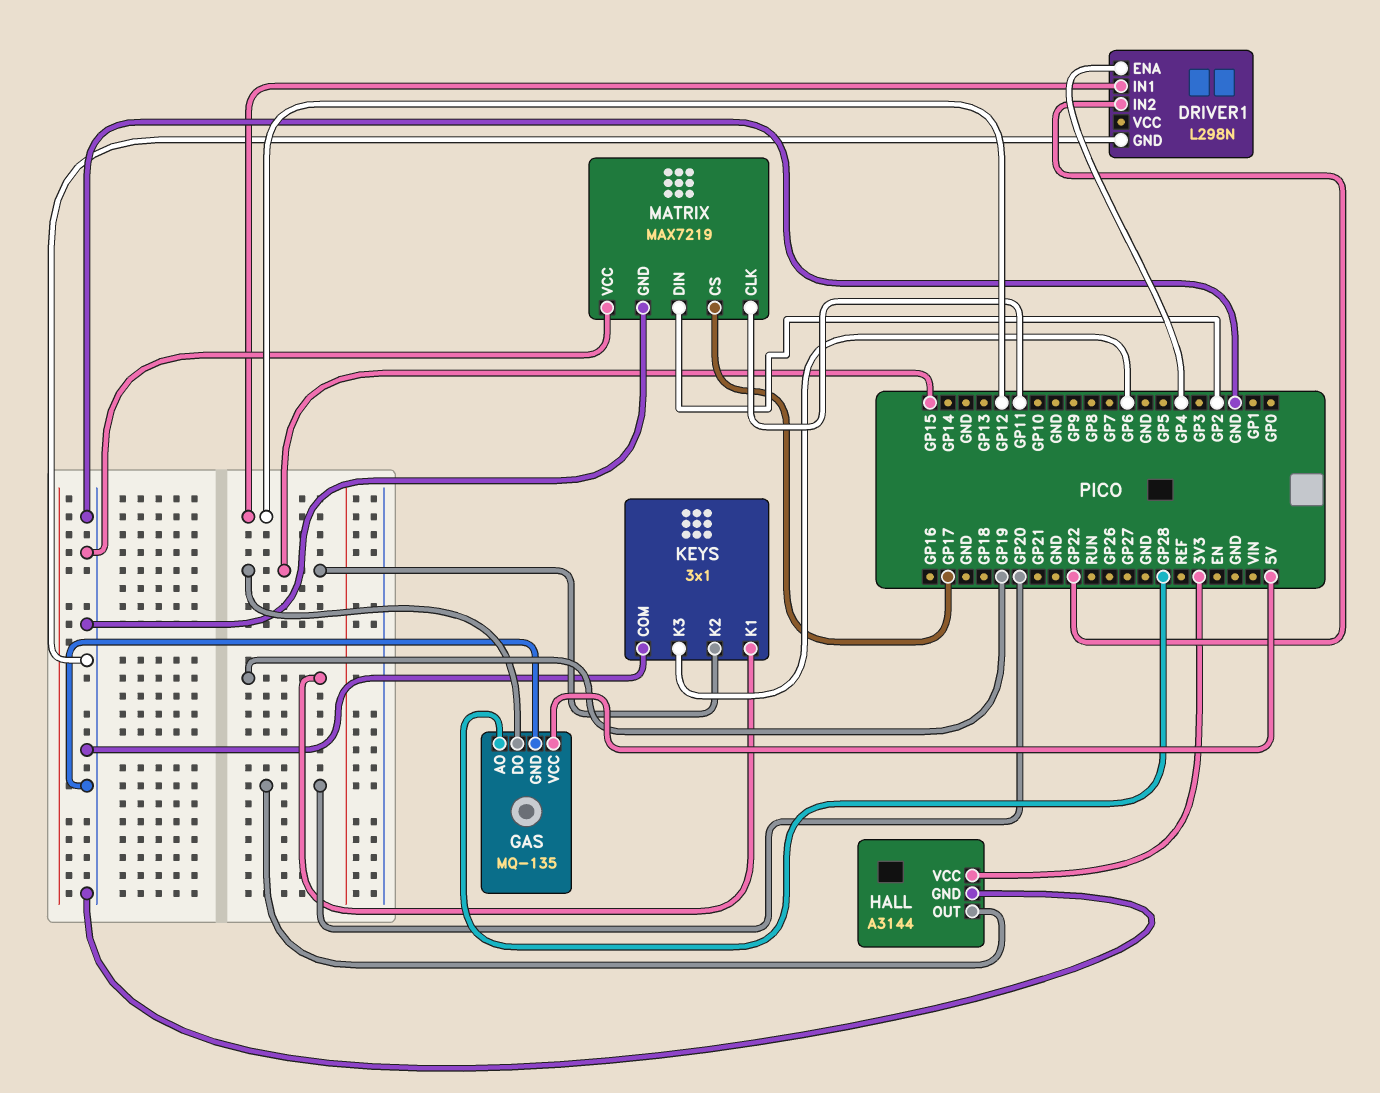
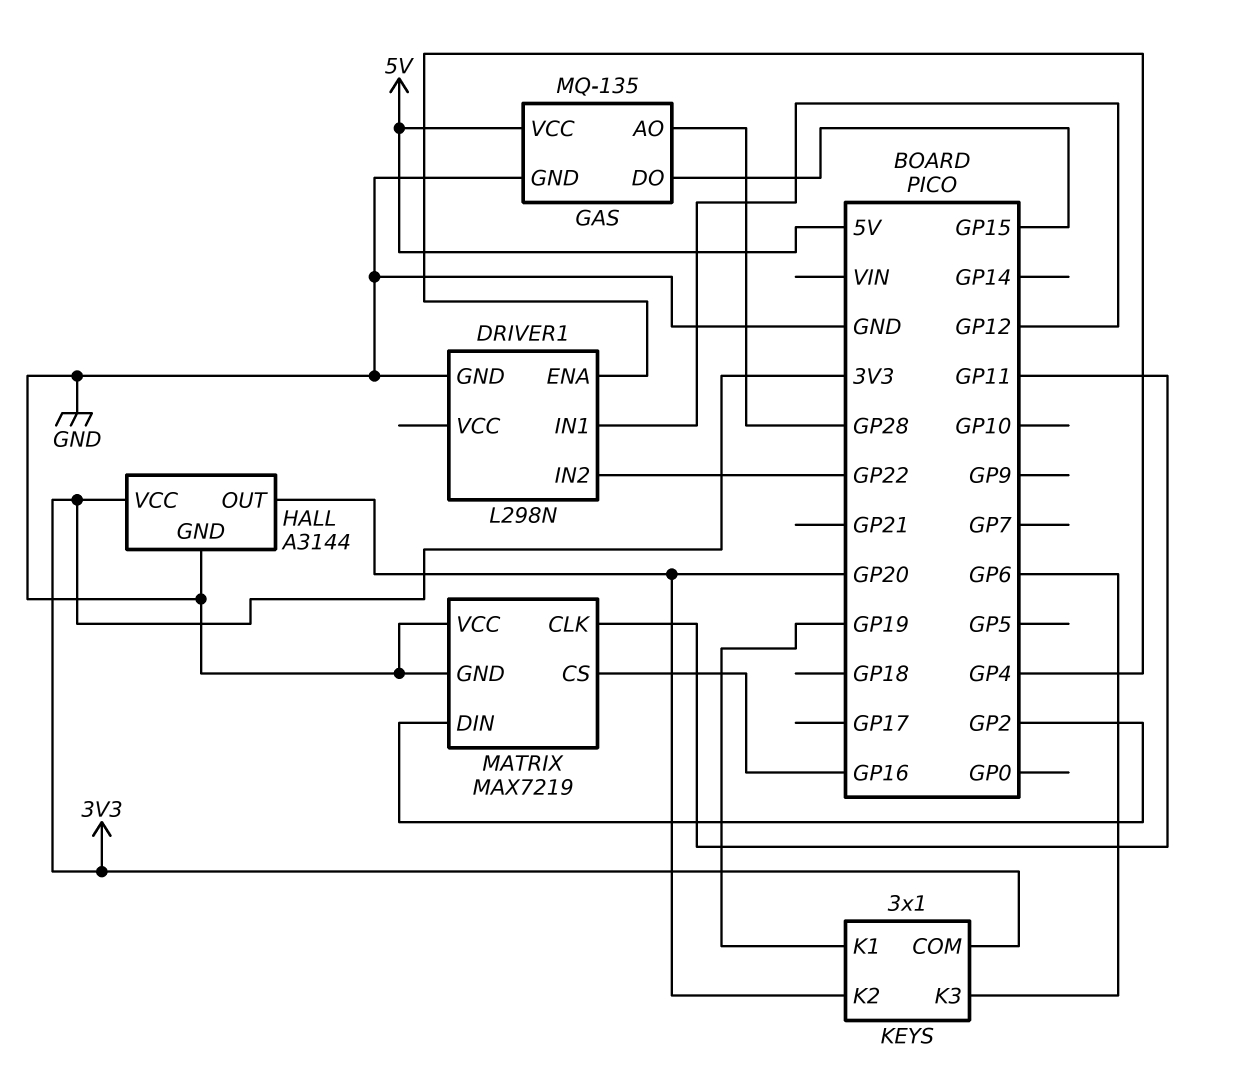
KEYS pin COM: GND -> 3V3
KEYS pin K2: GP15 -> GP20
MATRIX pin CS: GP17 -> GP16

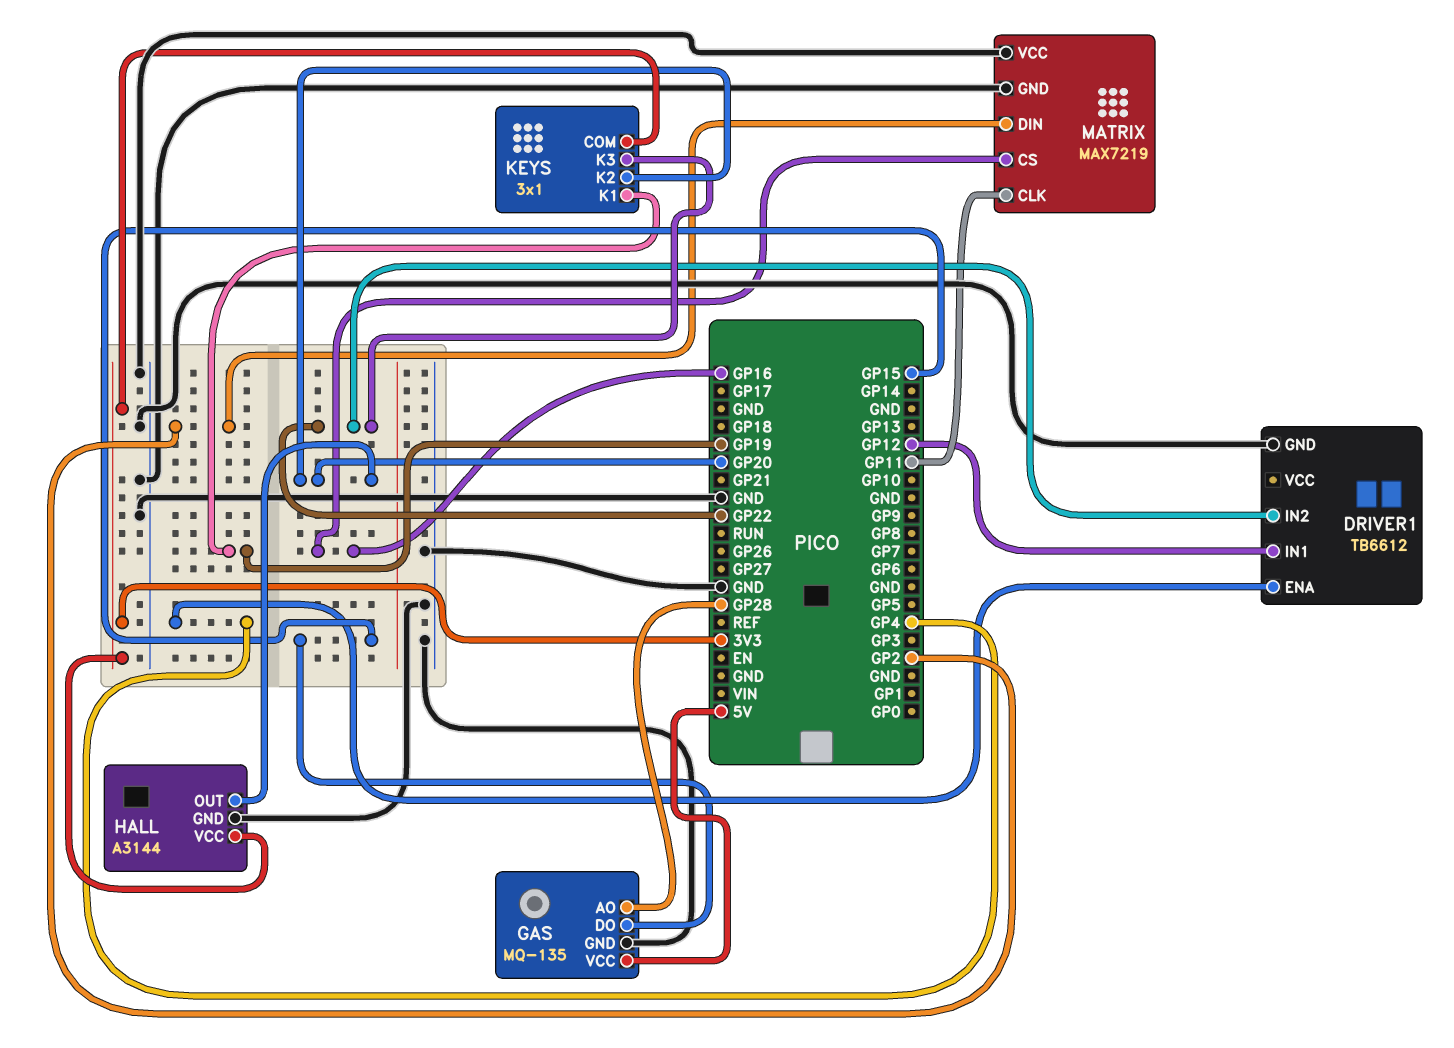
DRIVER1: L298N -> TB6612
KEYS pin K3: GP6 -> GP22

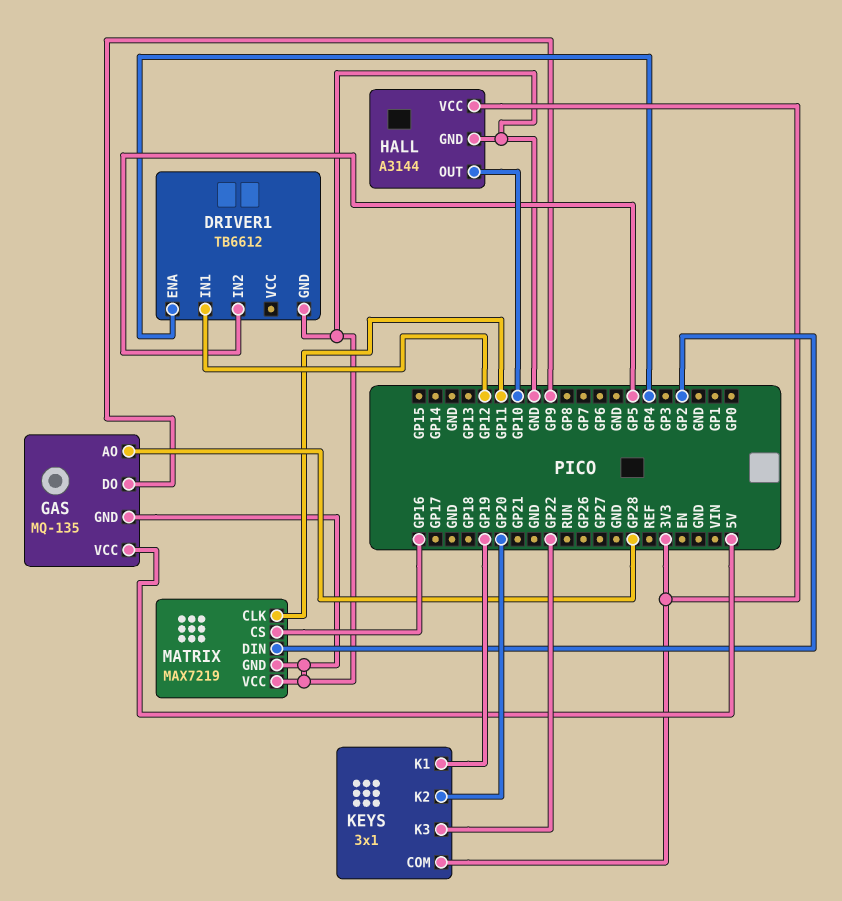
DRIVER1 pin IN2: GP22 -> GP5
GAS pin DO: GP15 -> GP9
HALL pin OUT: GP20 -> GP10

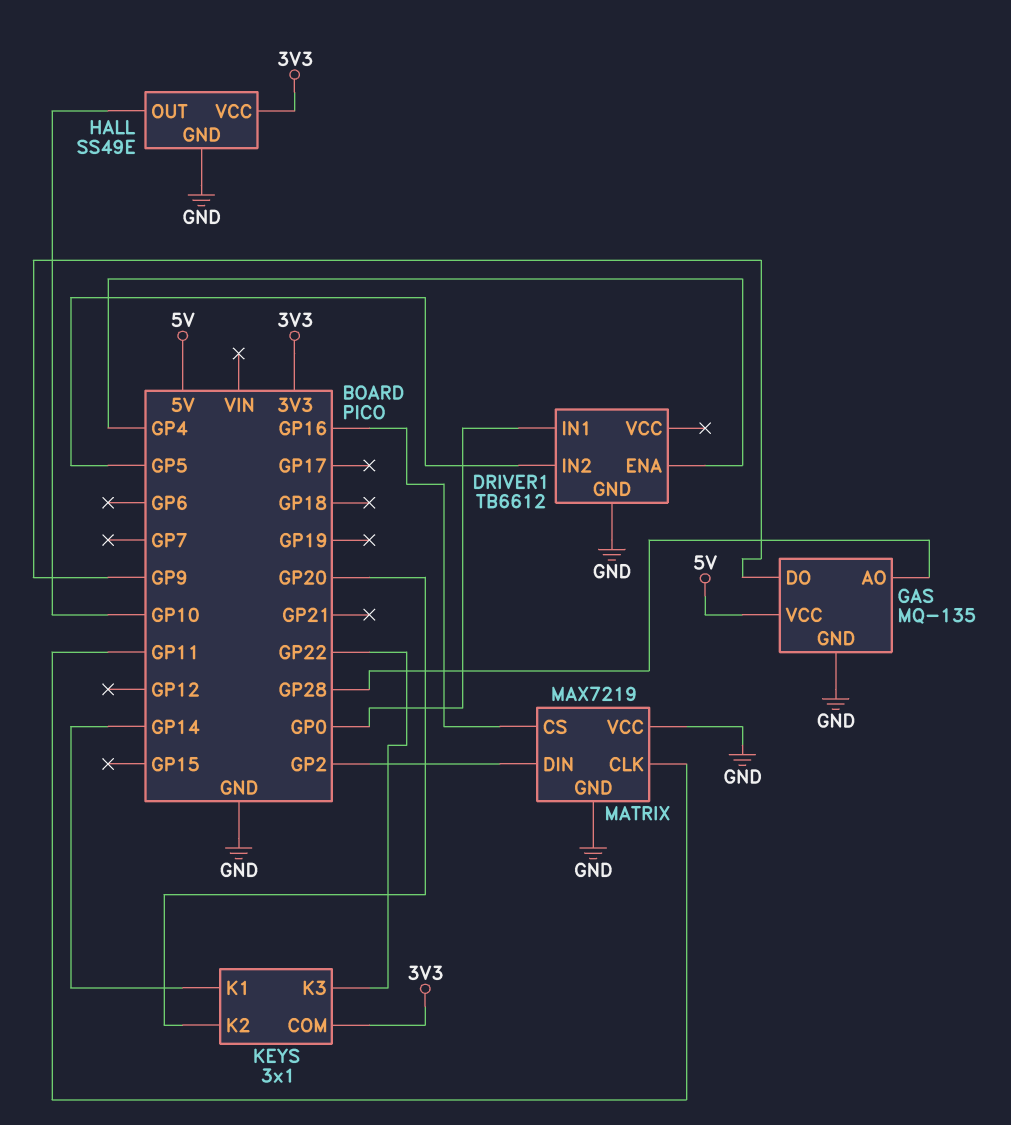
DRIVER1 pin IN1: GP12 -> GP0
HALL: A3144 -> SS49E
KEYS pin K1: GP19 -> GP14

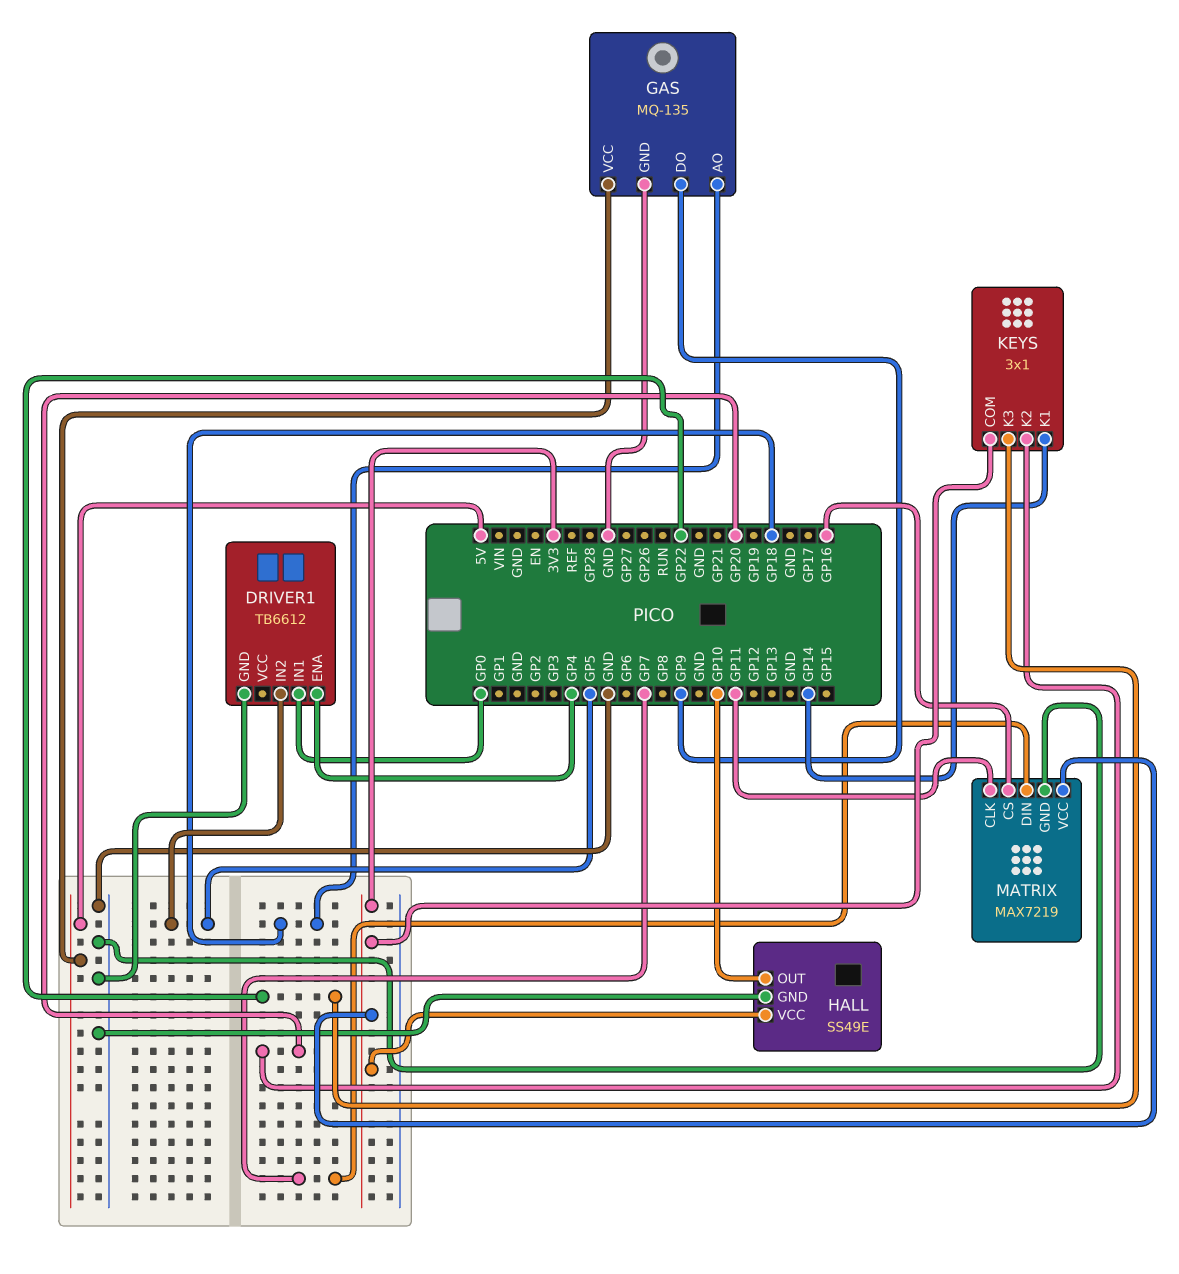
GAS pin AO: GP28 -> GP18
MATRIX pin DIN: GP2 -> GP7
MATRIX pin VCC: GND -> 3V3

